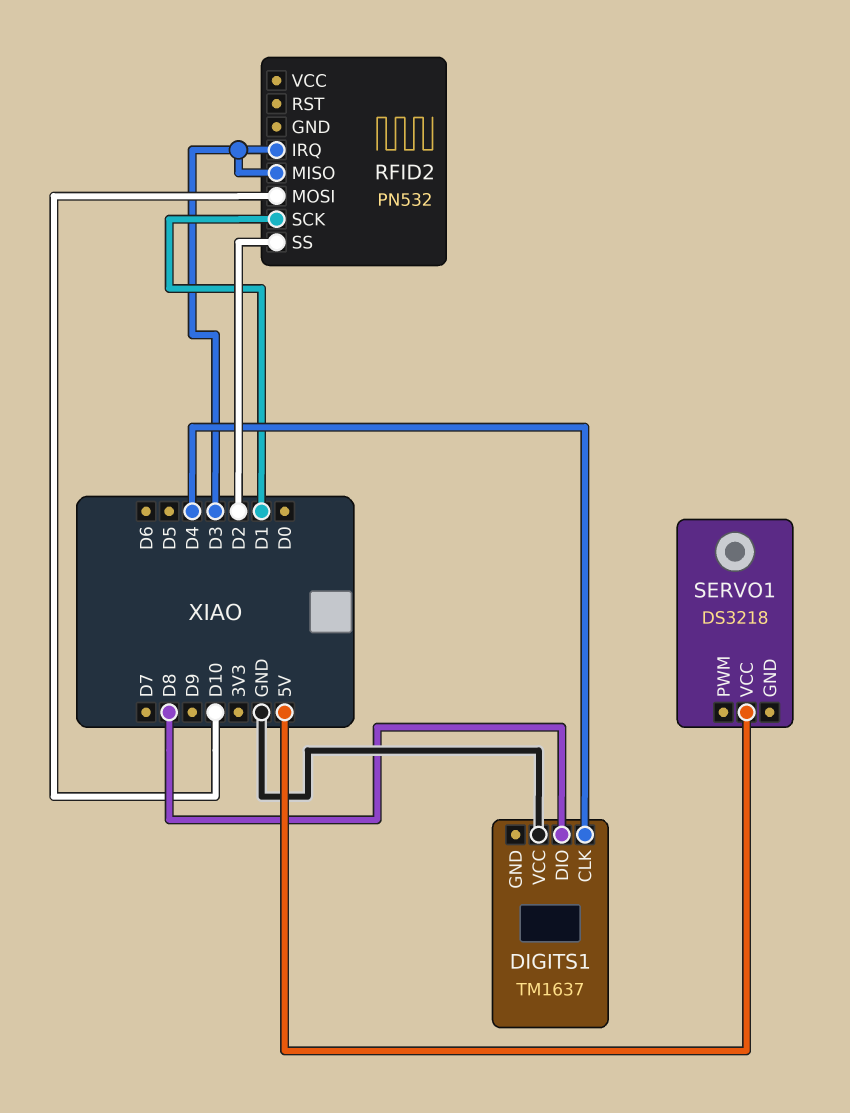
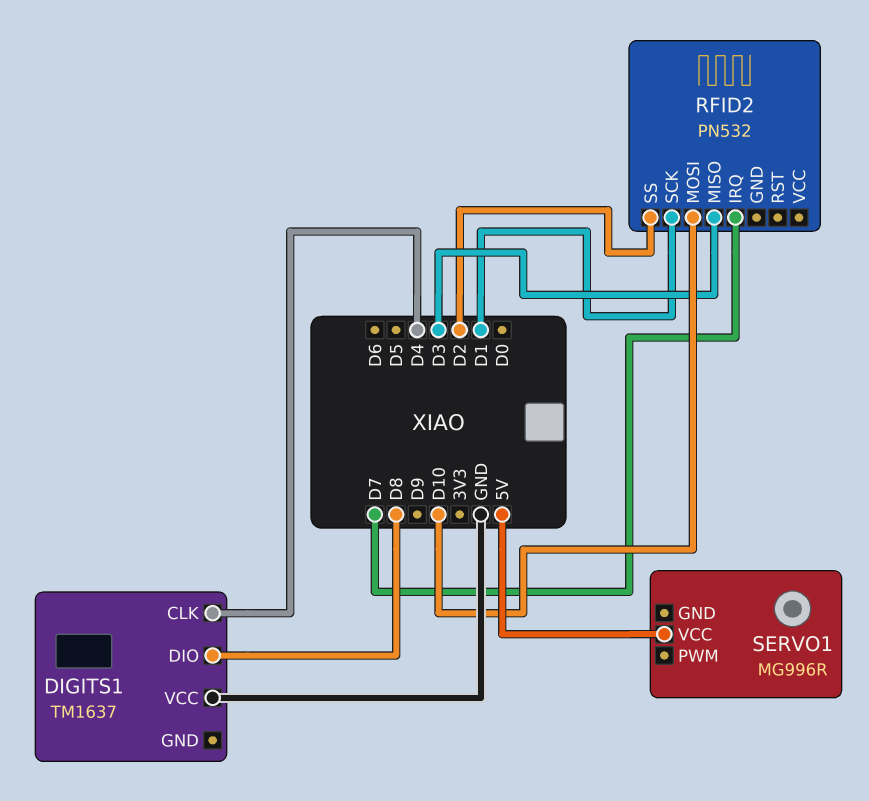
RFID2 pin IRQ: D3 -> D7
SERVO1: DS3218 -> MG996R

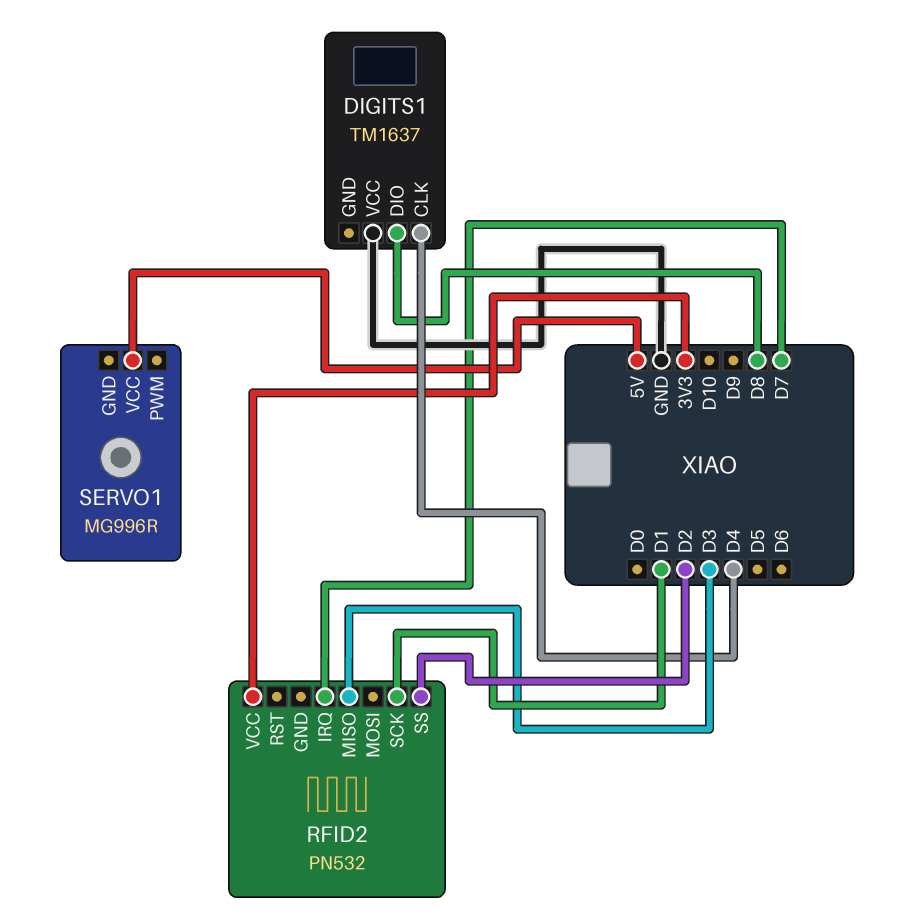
RFID2 pin MOSI: D10 -> none
RFID2 pin VCC: none -> 3V3

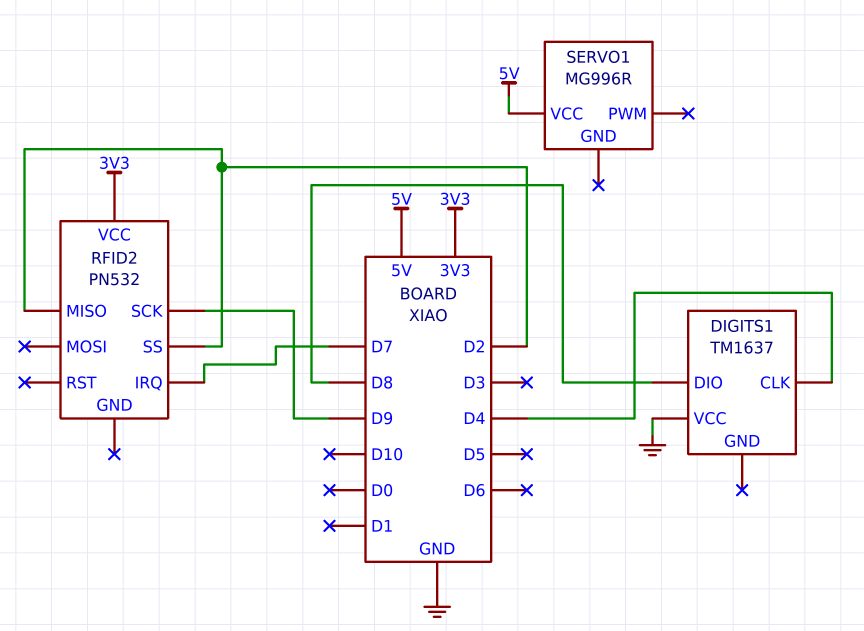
RFID2 pin MISO: D3 -> D2
RFID2 pin SCK: D1 -> D9

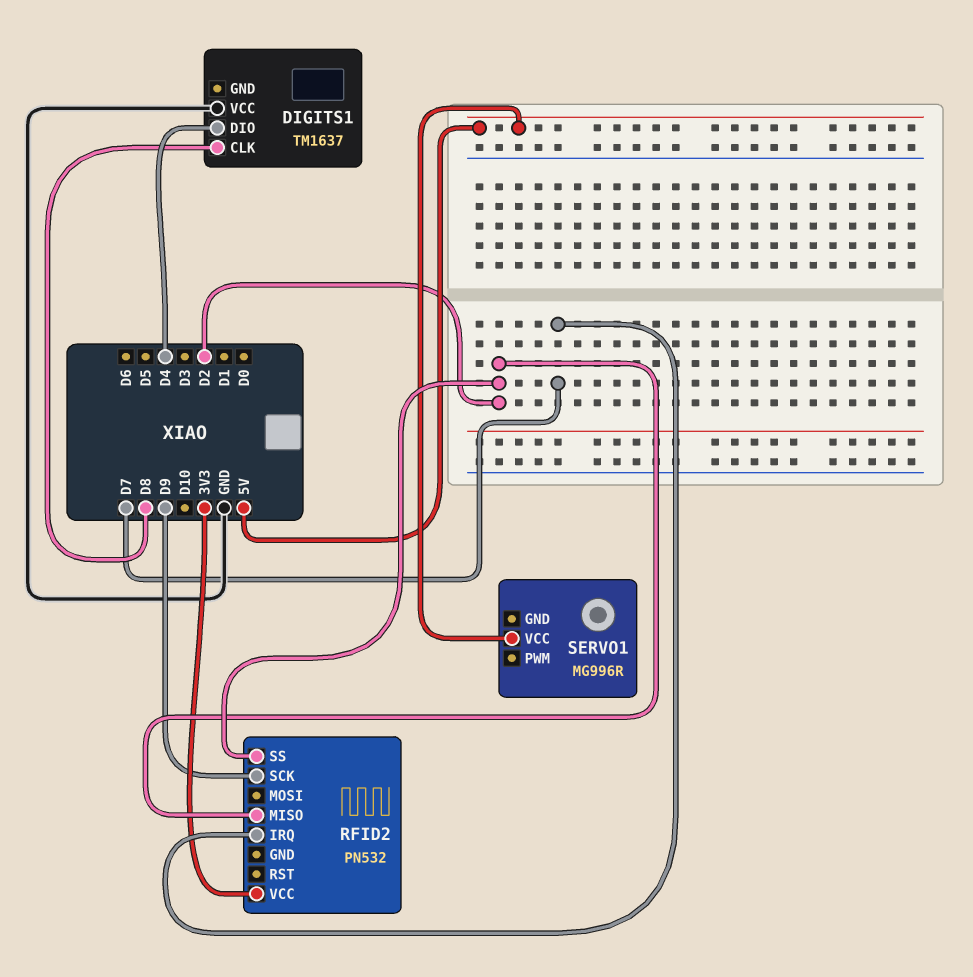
DIGITS1 pin CLK: D4 -> D8
DIGITS1 pin DIO: D8 -> D4

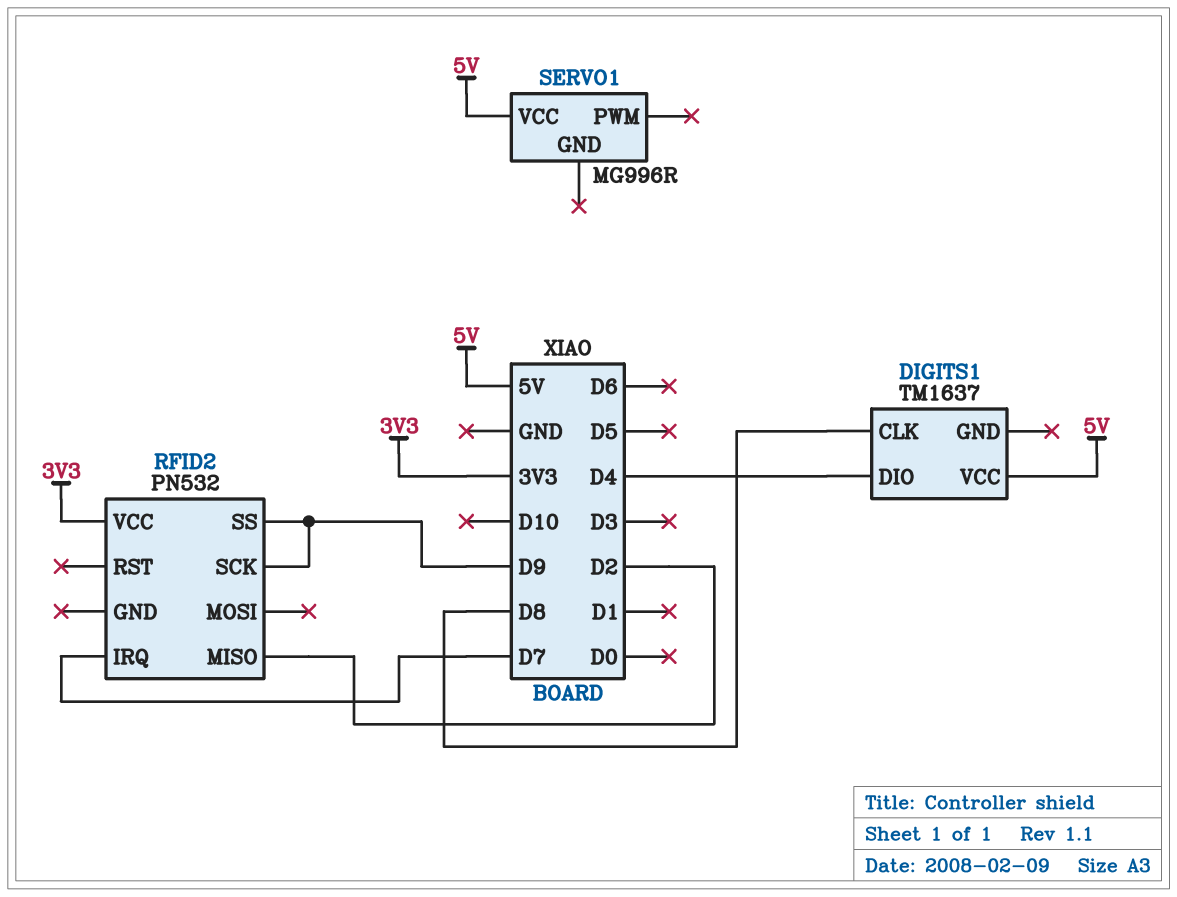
DIGITS1 pin VCC: GND -> 5V
RFID2 pin SS: D2 -> D9

